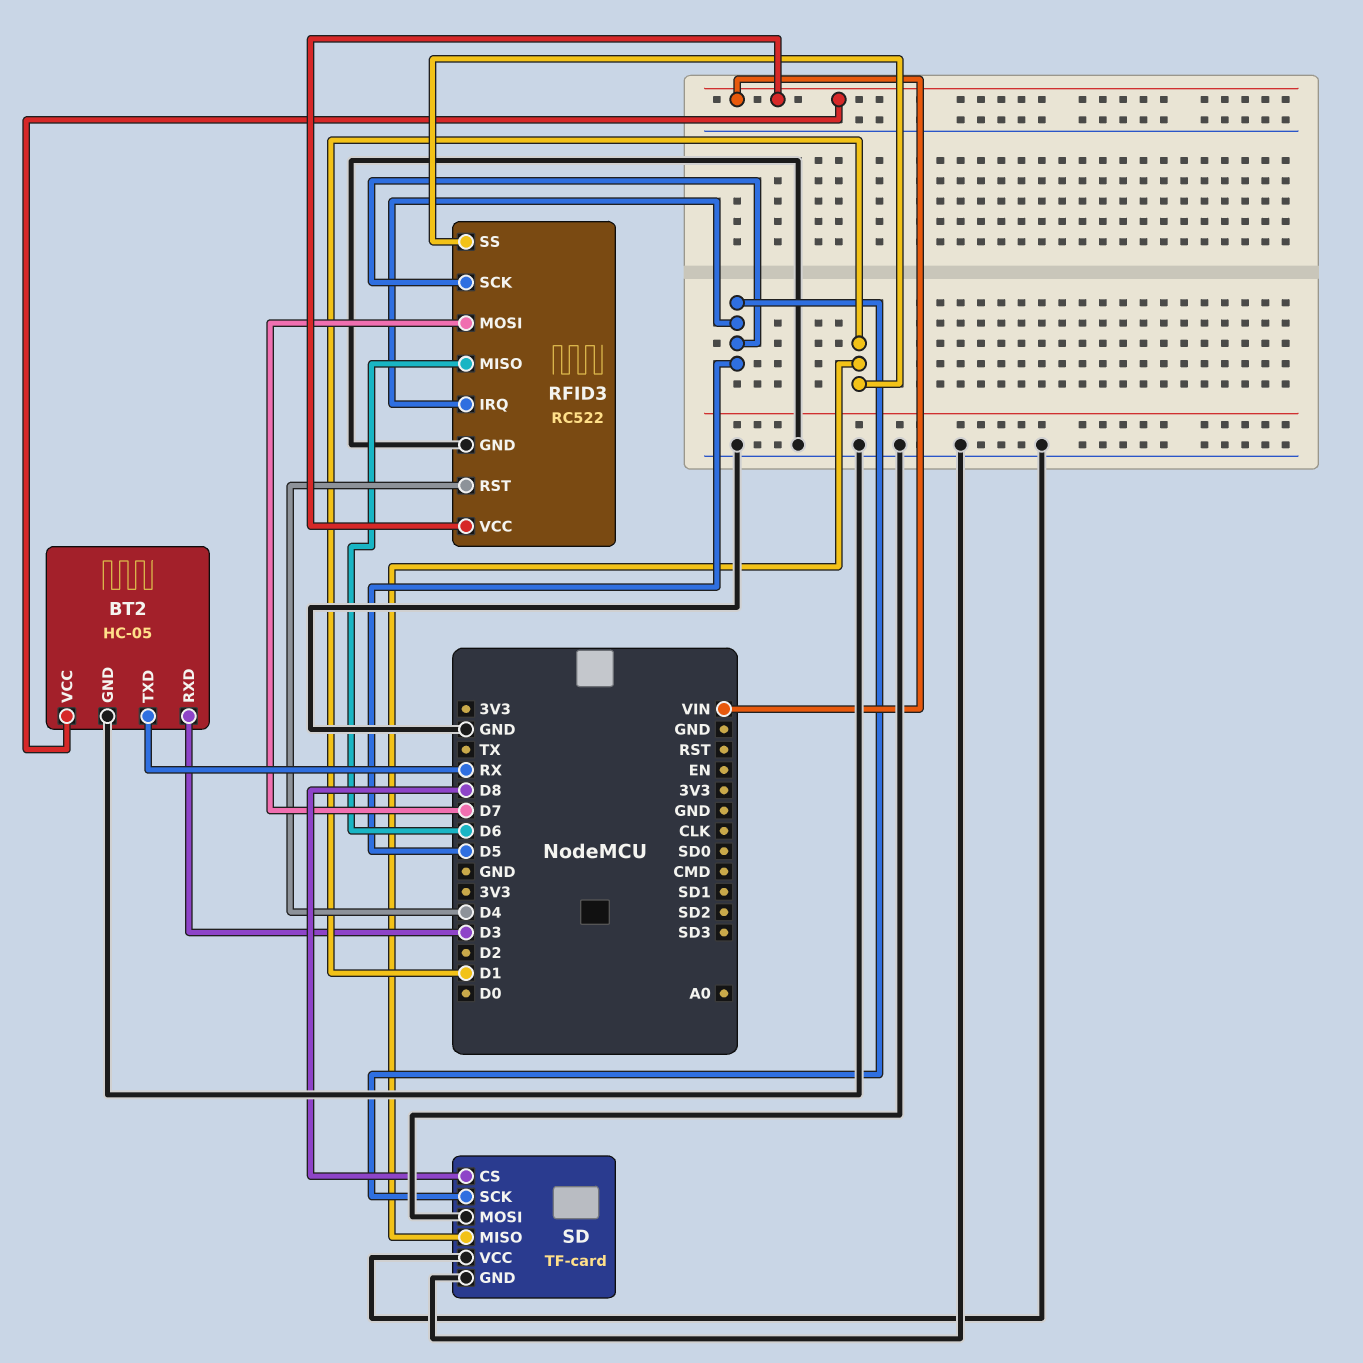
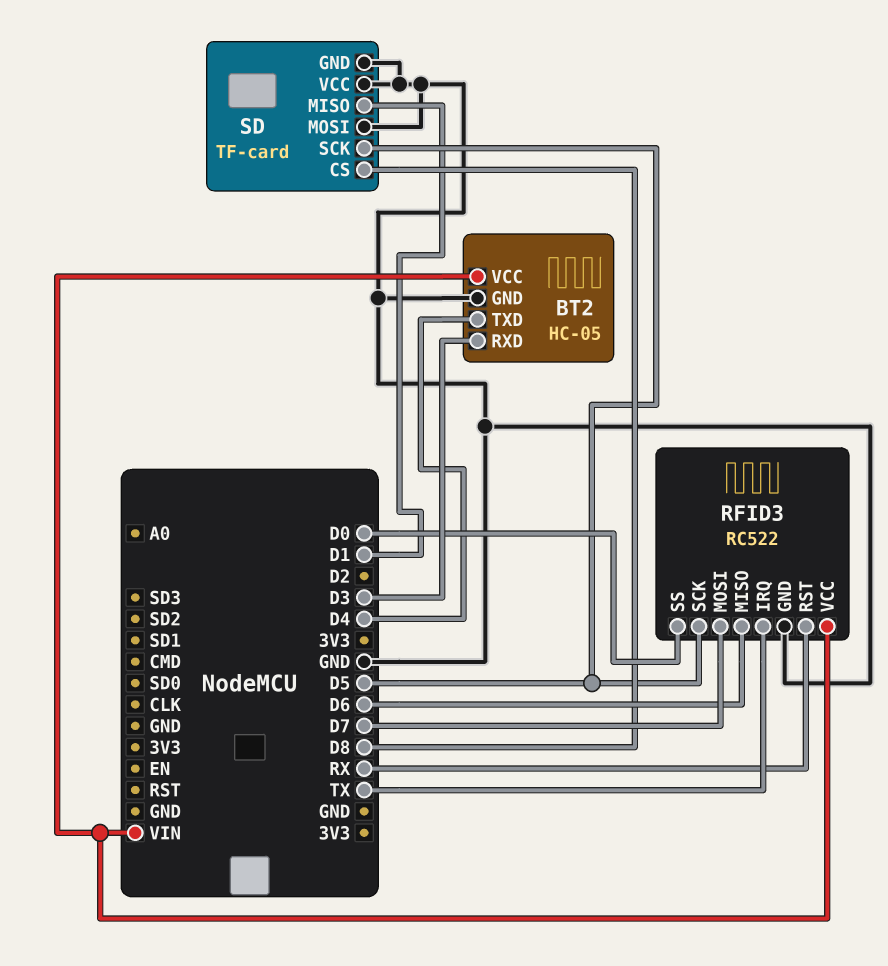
BT2 pin TXD: RX -> D4
RFID3 pin IRQ: D5 -> TX
RFID3 pin RST: D4 -> RX
RFID3 pin SS: D1 -> D0

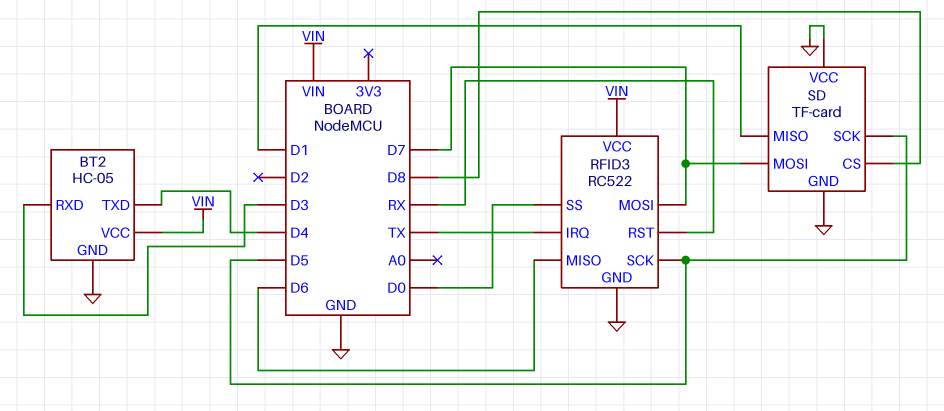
SD pin MOSI: GND -> D7

